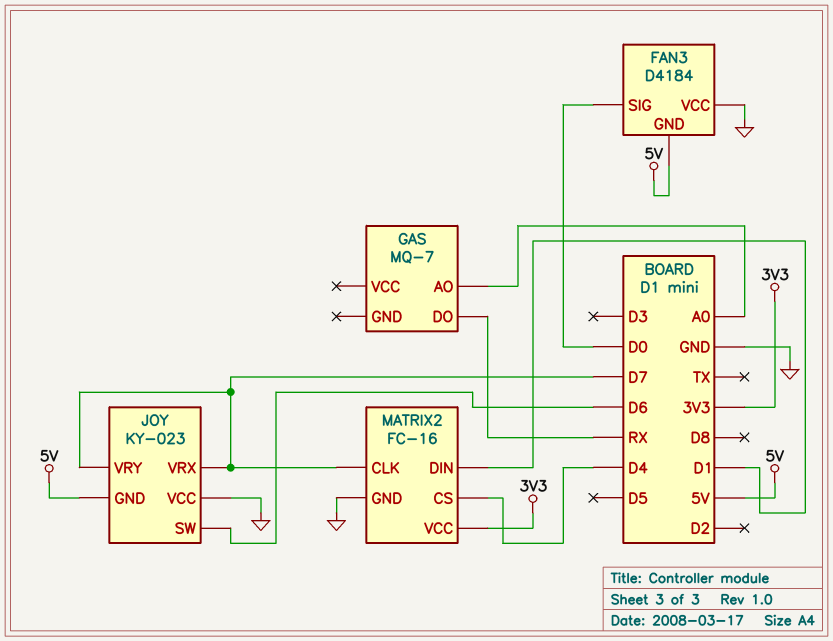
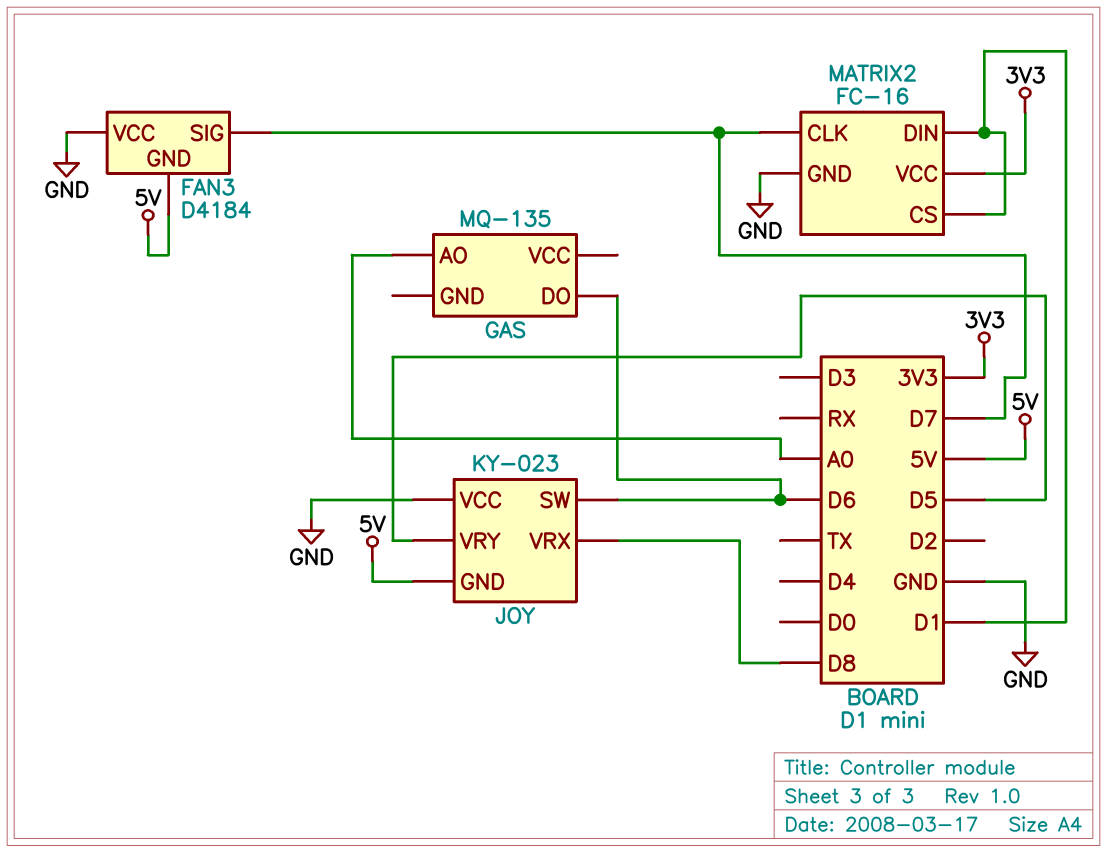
FAN3 pin SIG: D0 -> D7
GAS: MQ-7 -> MQ-135
GAS pin DO: RX -> D6
JOY pin VRX: D7 -> D8
JOY pin VRY: D7 -> D5
MATRIX2 pin CS: D4 -> D1

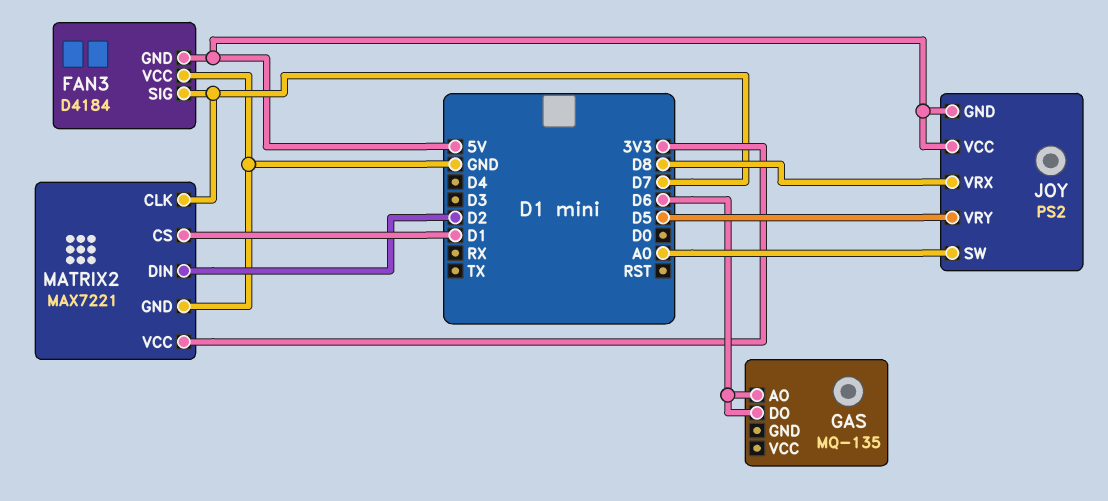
GAS pin AO: A0 -> D6
JOY: KY-023 -> PS2
JOY pin SW: D6 -> A0
JOY pin VCC: GND -> 5V
MATRIX2: FC-16 -> MAX7221
MATRIX2 pin DIN: D1 -> D2

